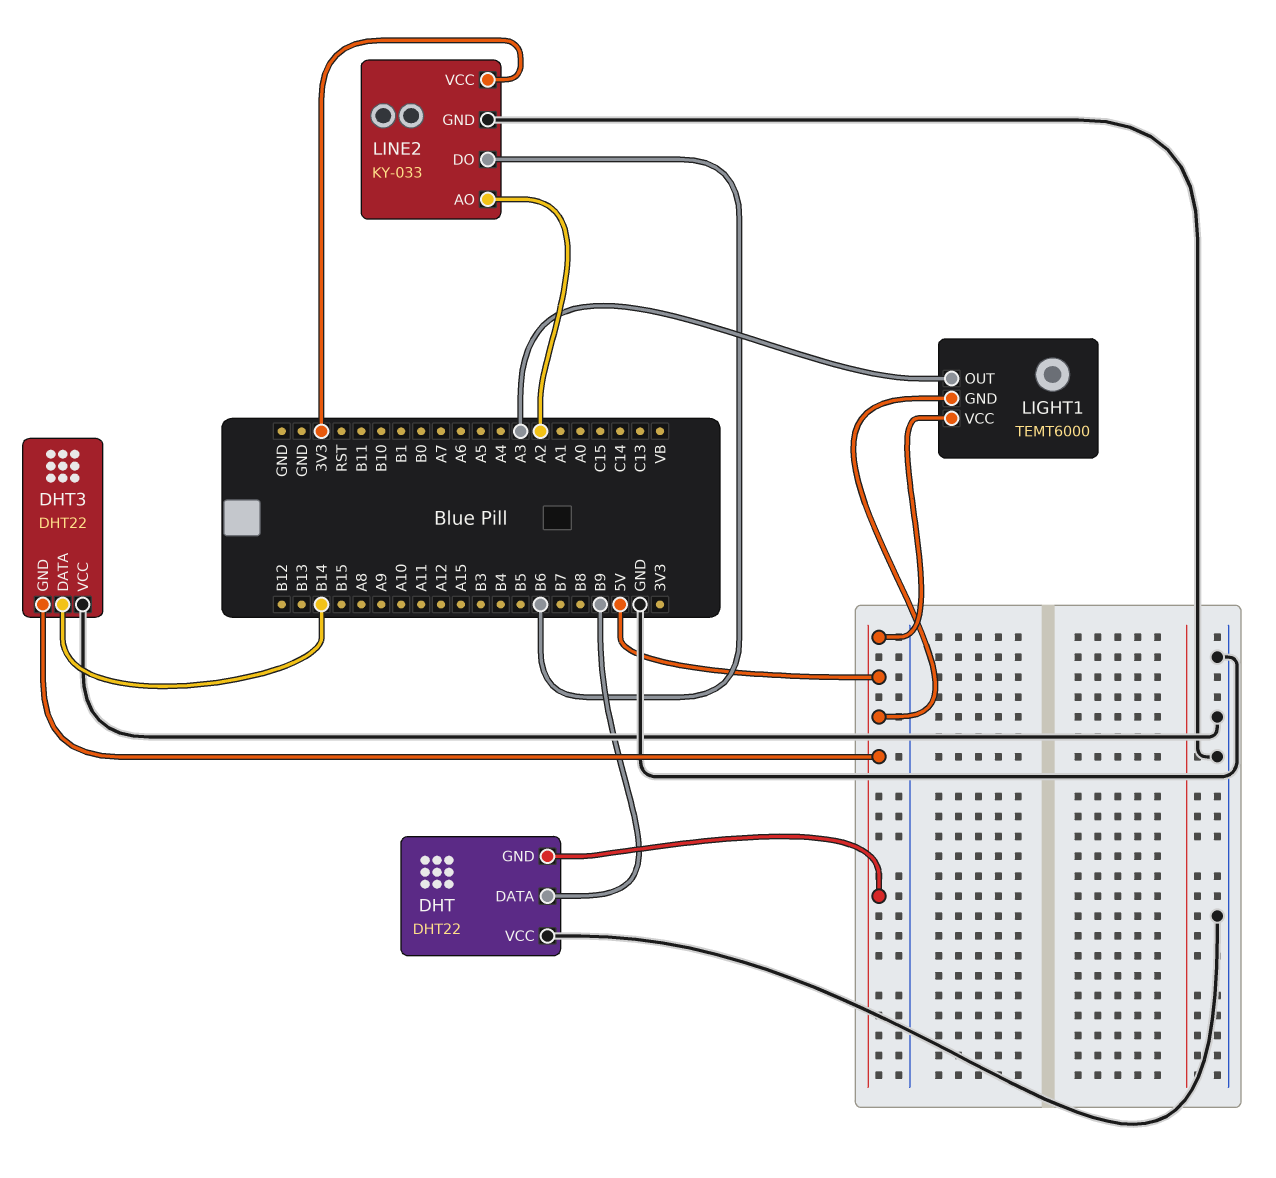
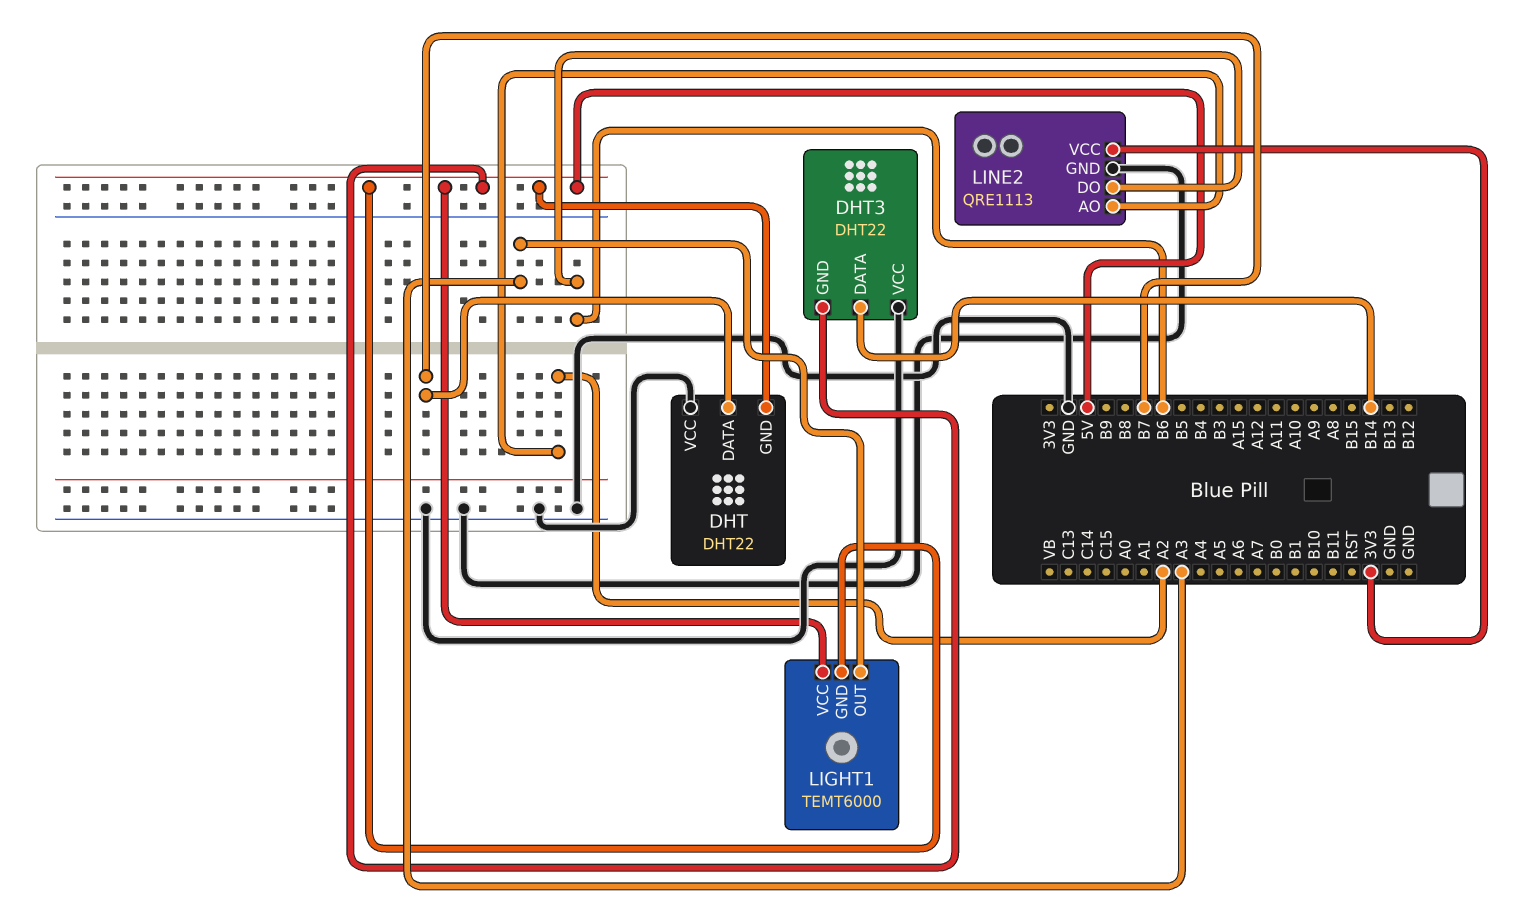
DHT pin DATA: B9 -> B7
LINE2: KY-033 -> QRE1113

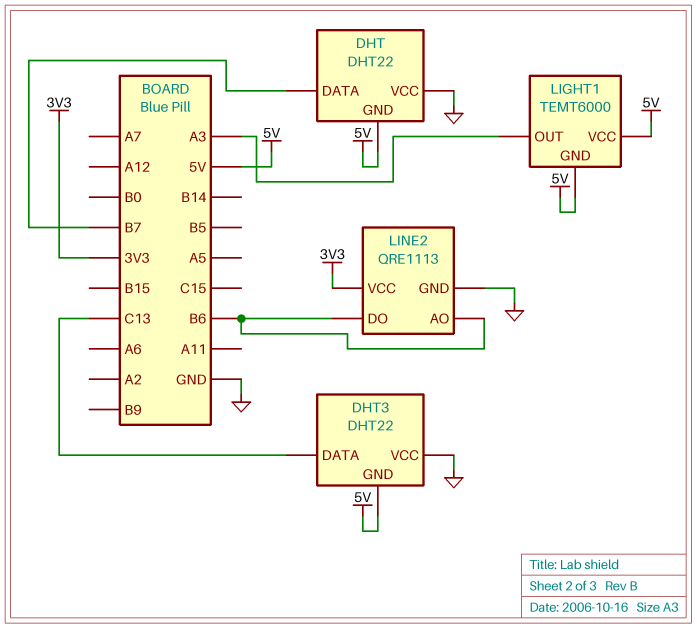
DHT3 pin DATA: B14 -> C13
LINE2 pin AO: A2 -> B6

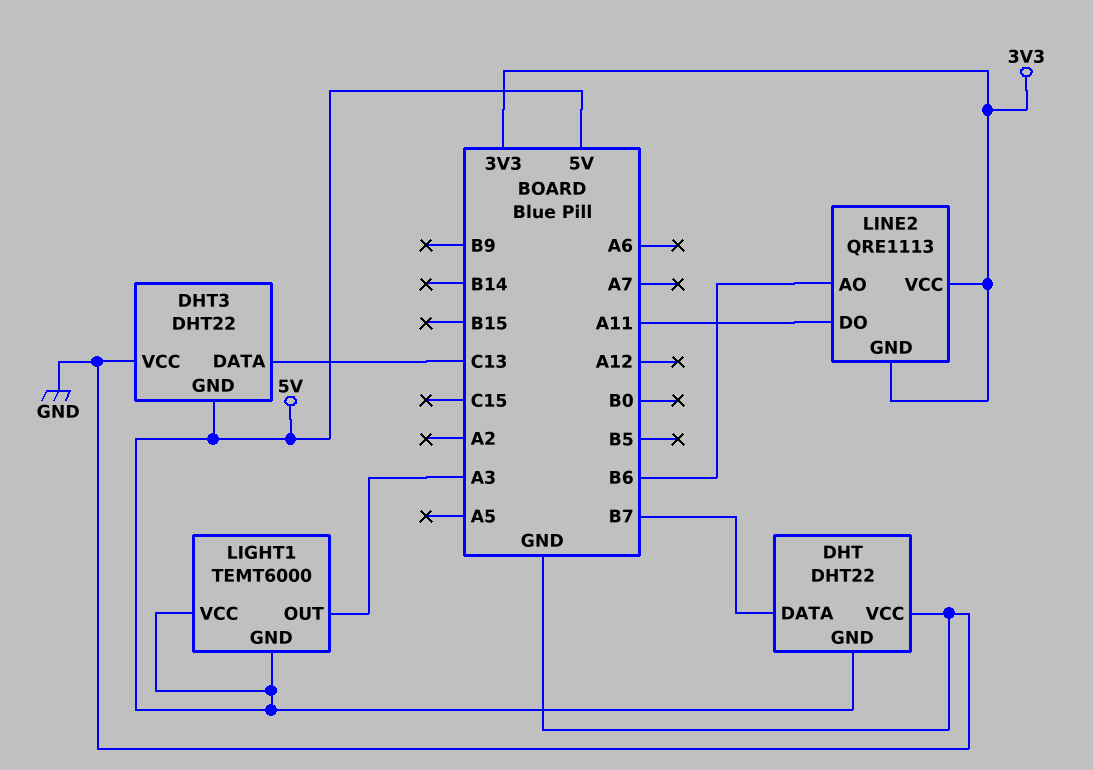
LINE2 pin DO: B6 -> A11
LINE2 pin GND: GND -> 3V3

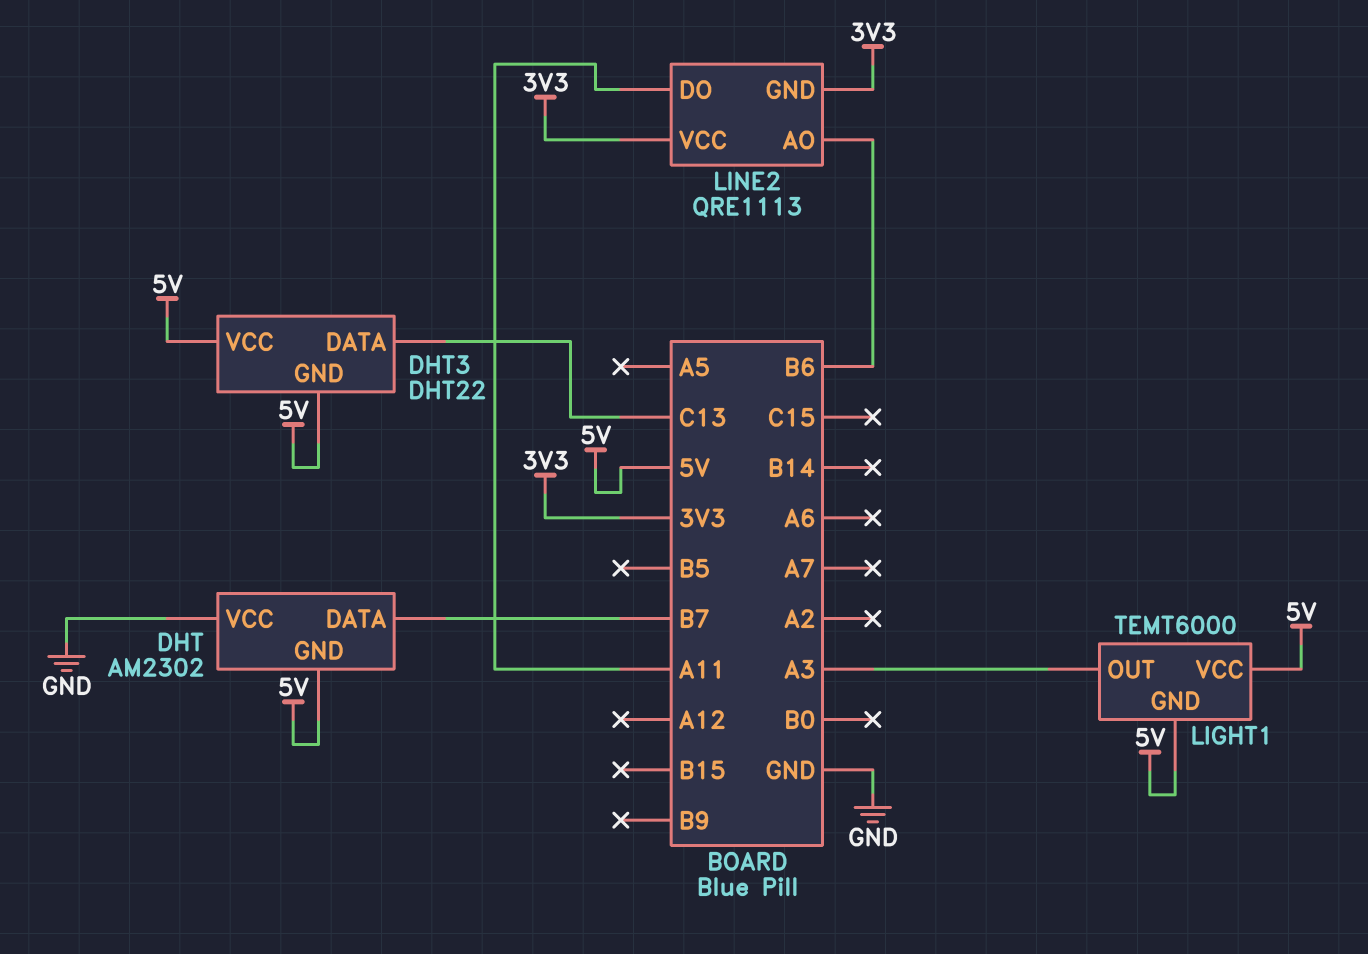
DHT: DHT22 -> AM2302
DHT3 pin VCC: GND -> 5V

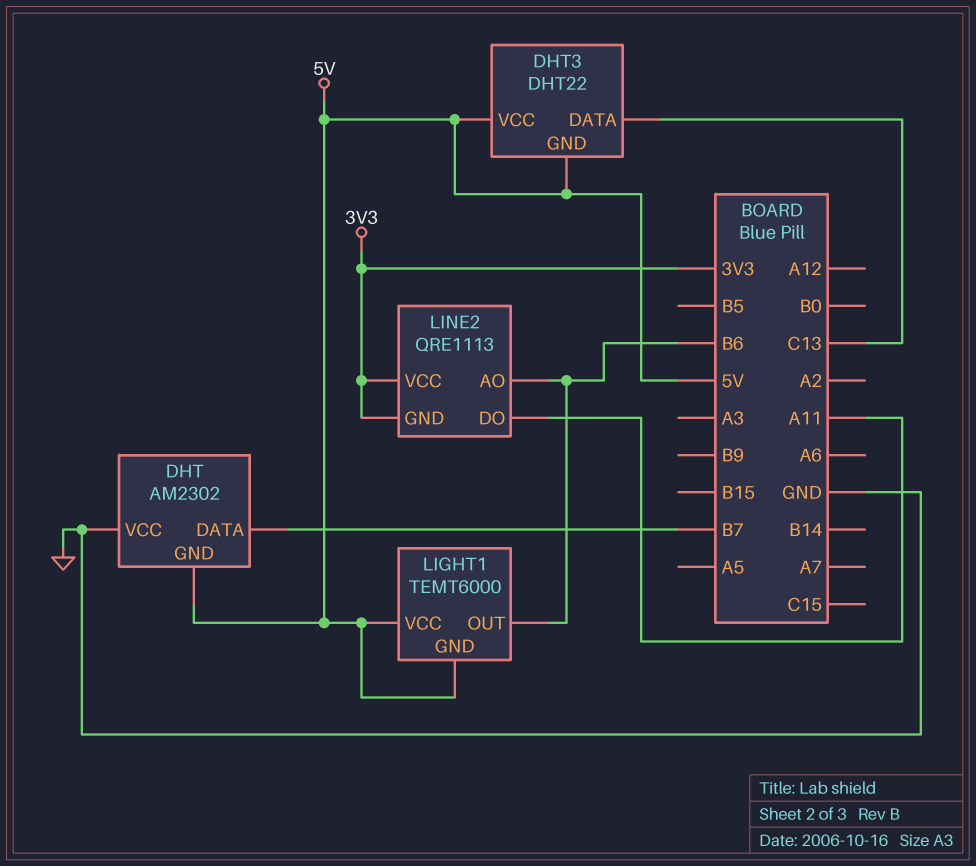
LIGHT1 pin OUT: A3 -> B6

